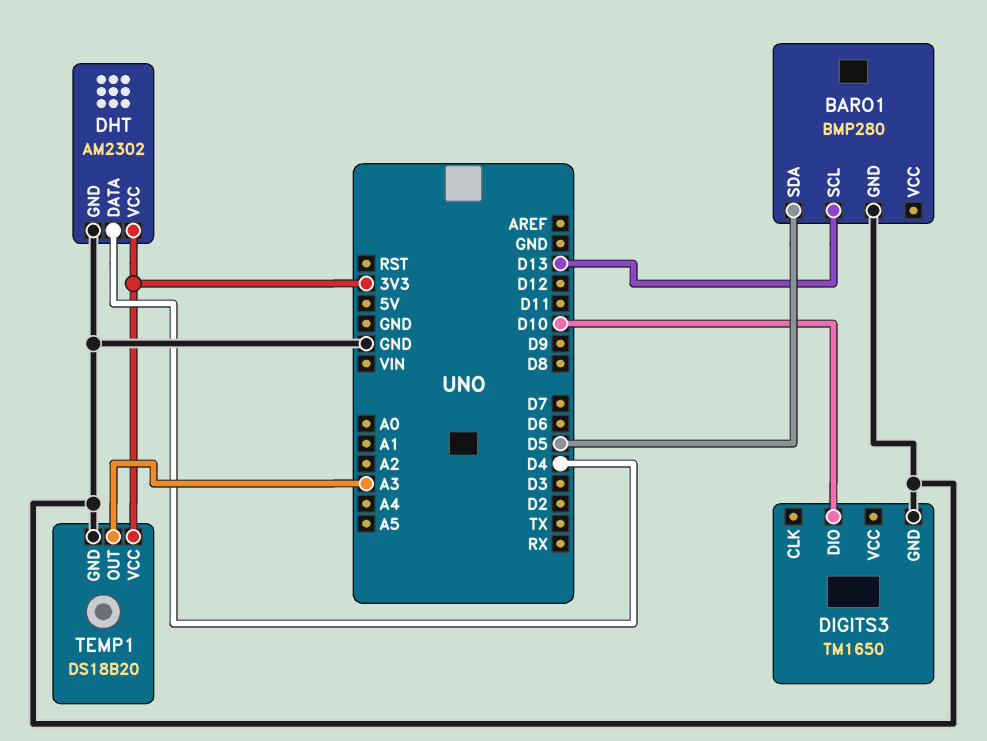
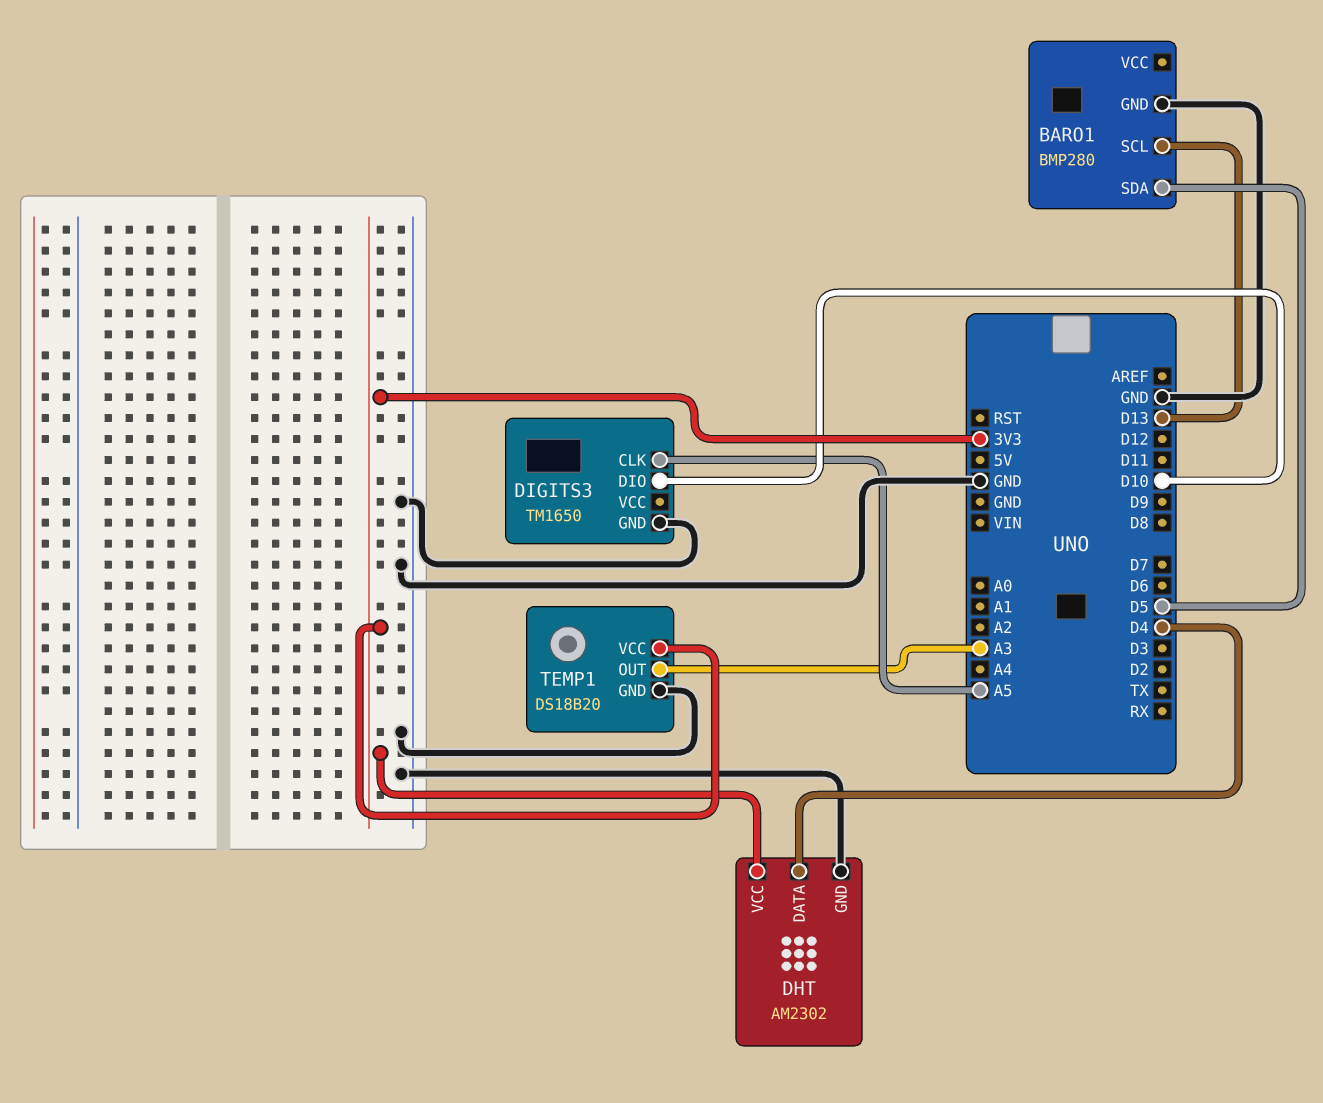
DIGITS3 pin CLK: none -> A5

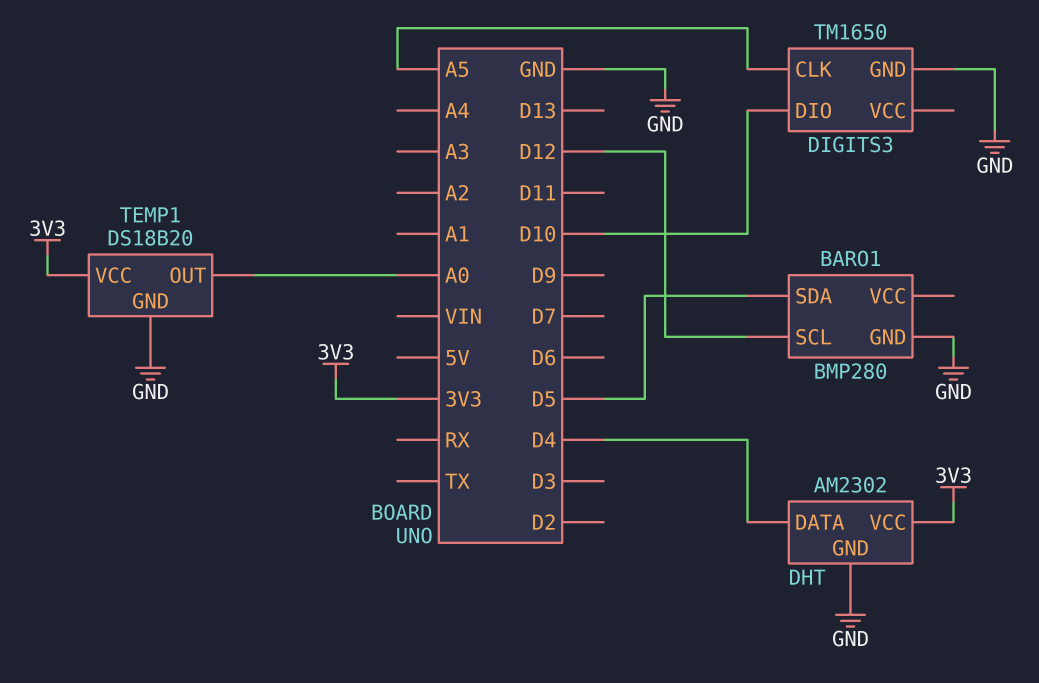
BARO1 pin SCL: D13 -> D12
TEMP1 pin OUT: A3 -> A0

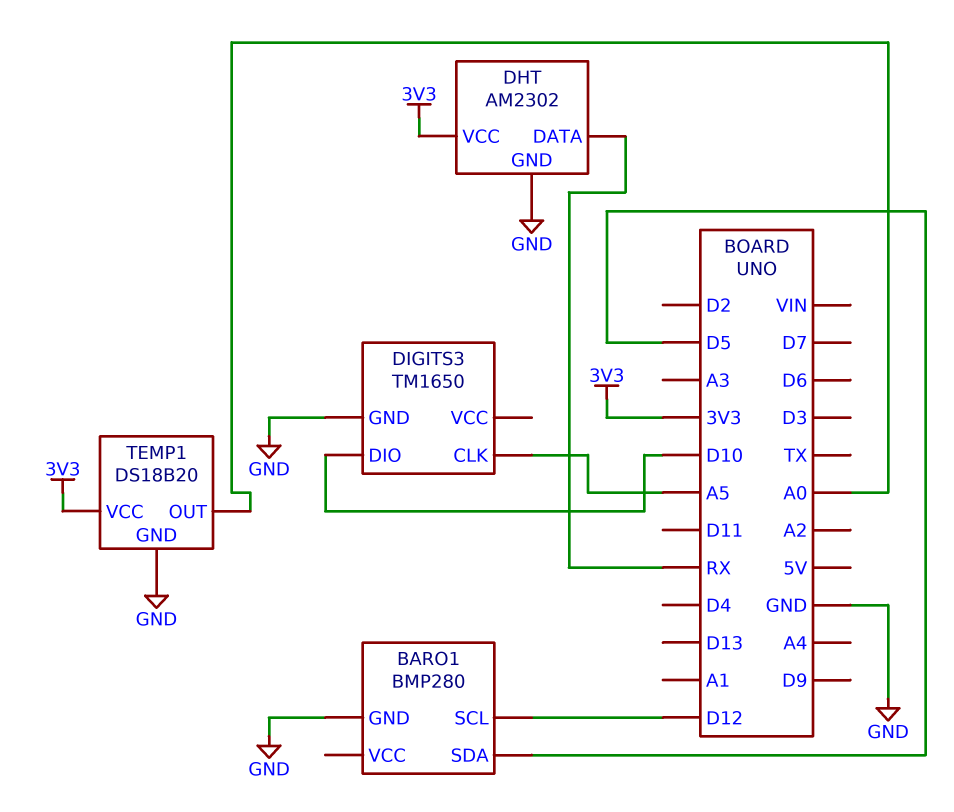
DHT pin DATA: D4 -> RX

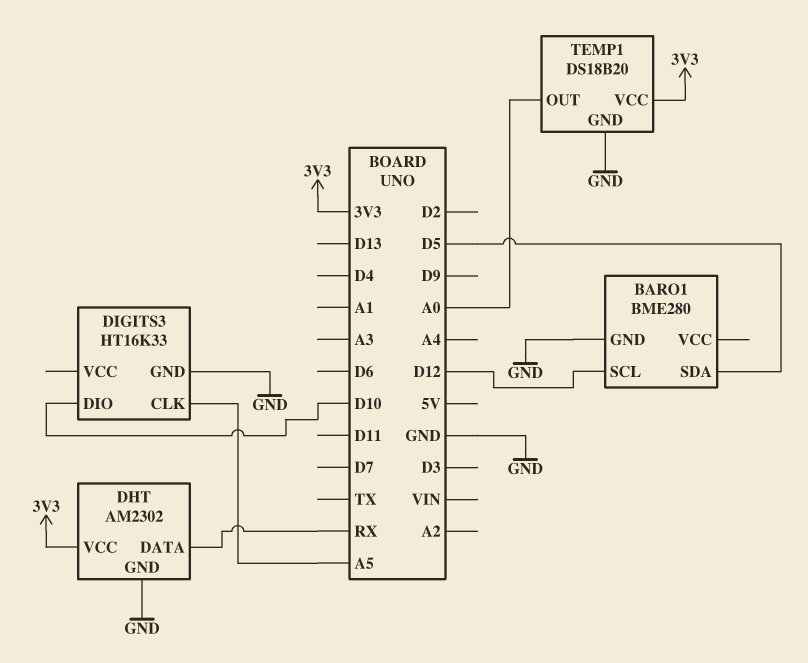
BARO1: BMP280 -> BME280
DIGITS3: TM1650 -> HT16K33

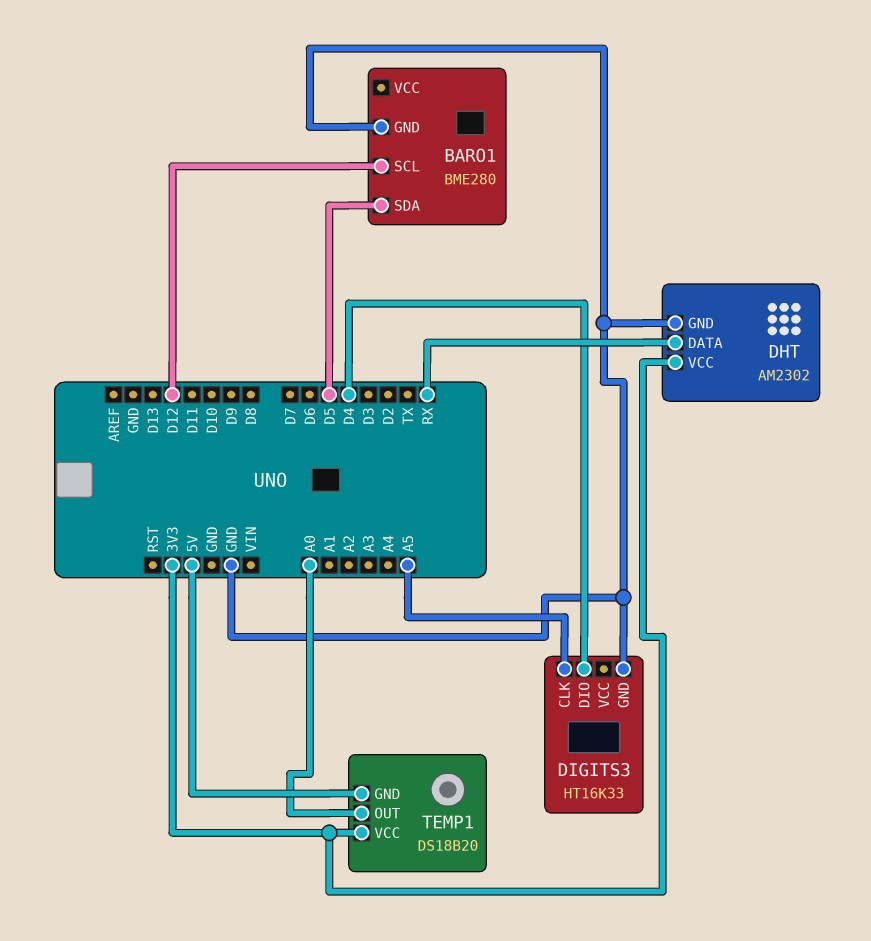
DIGITS3 pin DIO: D10 -> D4
TEMP1 pin GND: GND -> 5V

